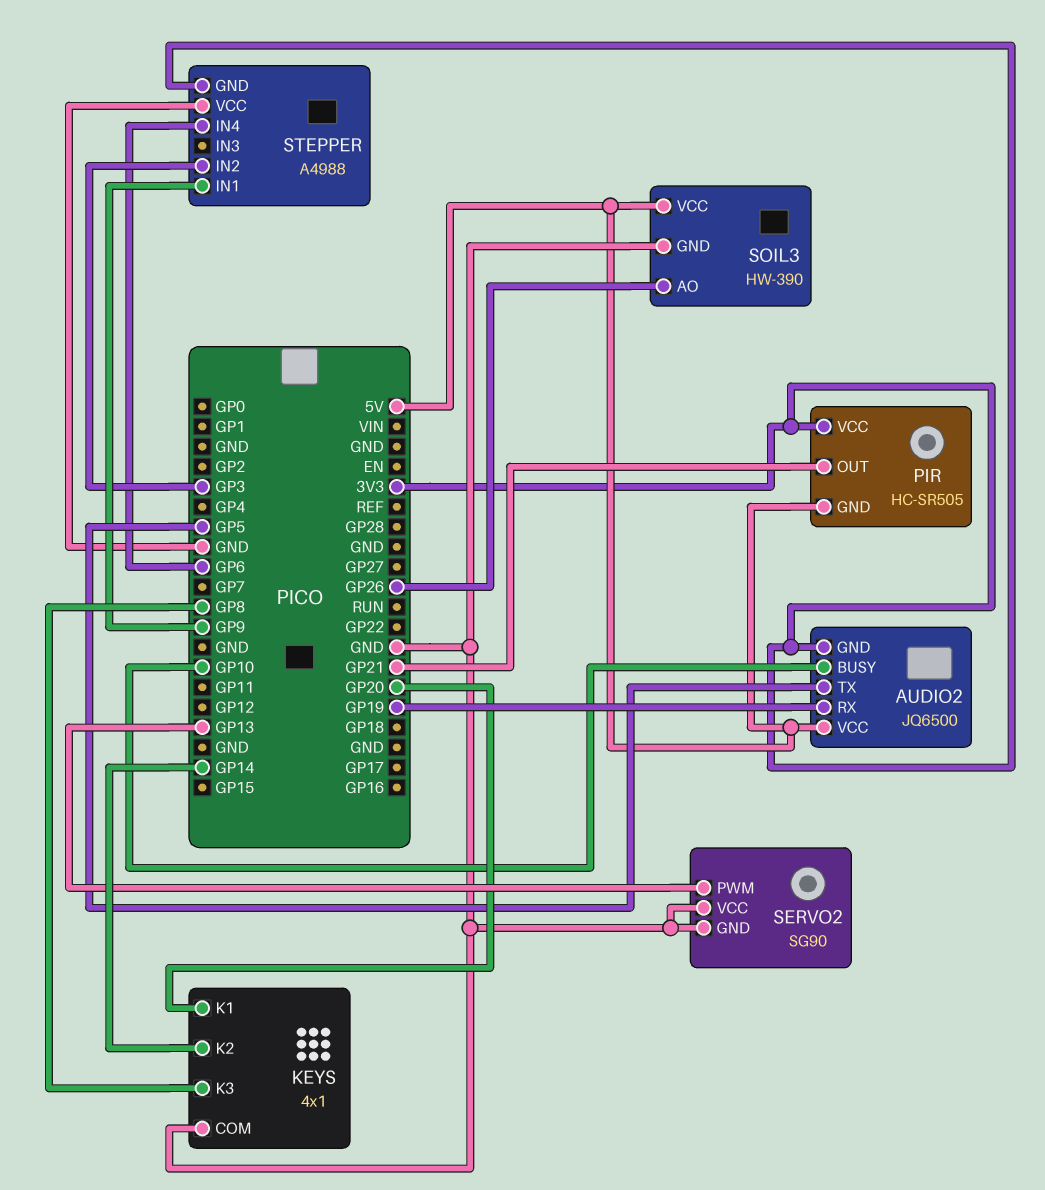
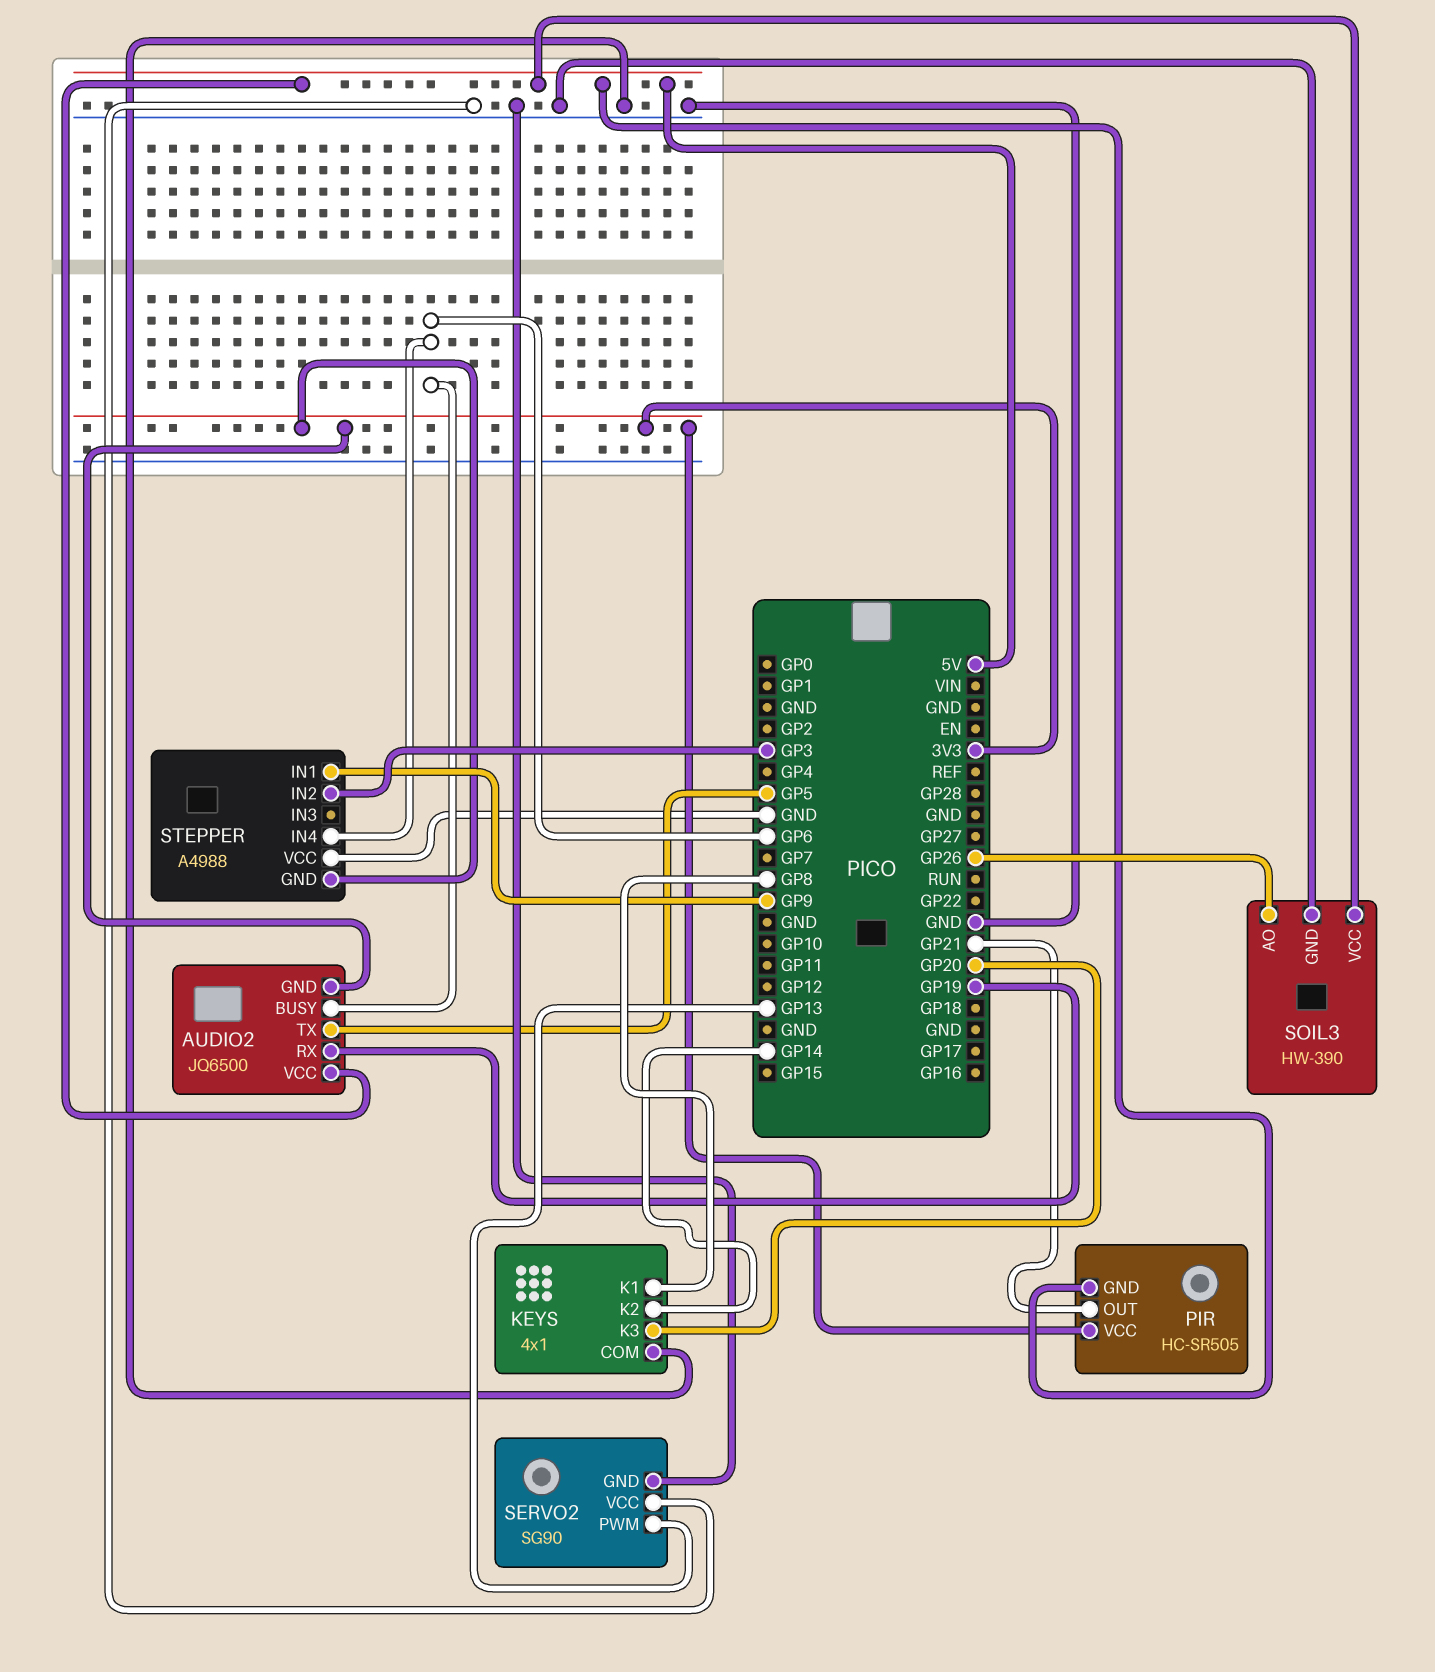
AUDIO2 pin BUSY: GP10 -> GP6
KEYS pin K1: GP20 -> GP8
KEYS pin K3: GP8 -> GP20

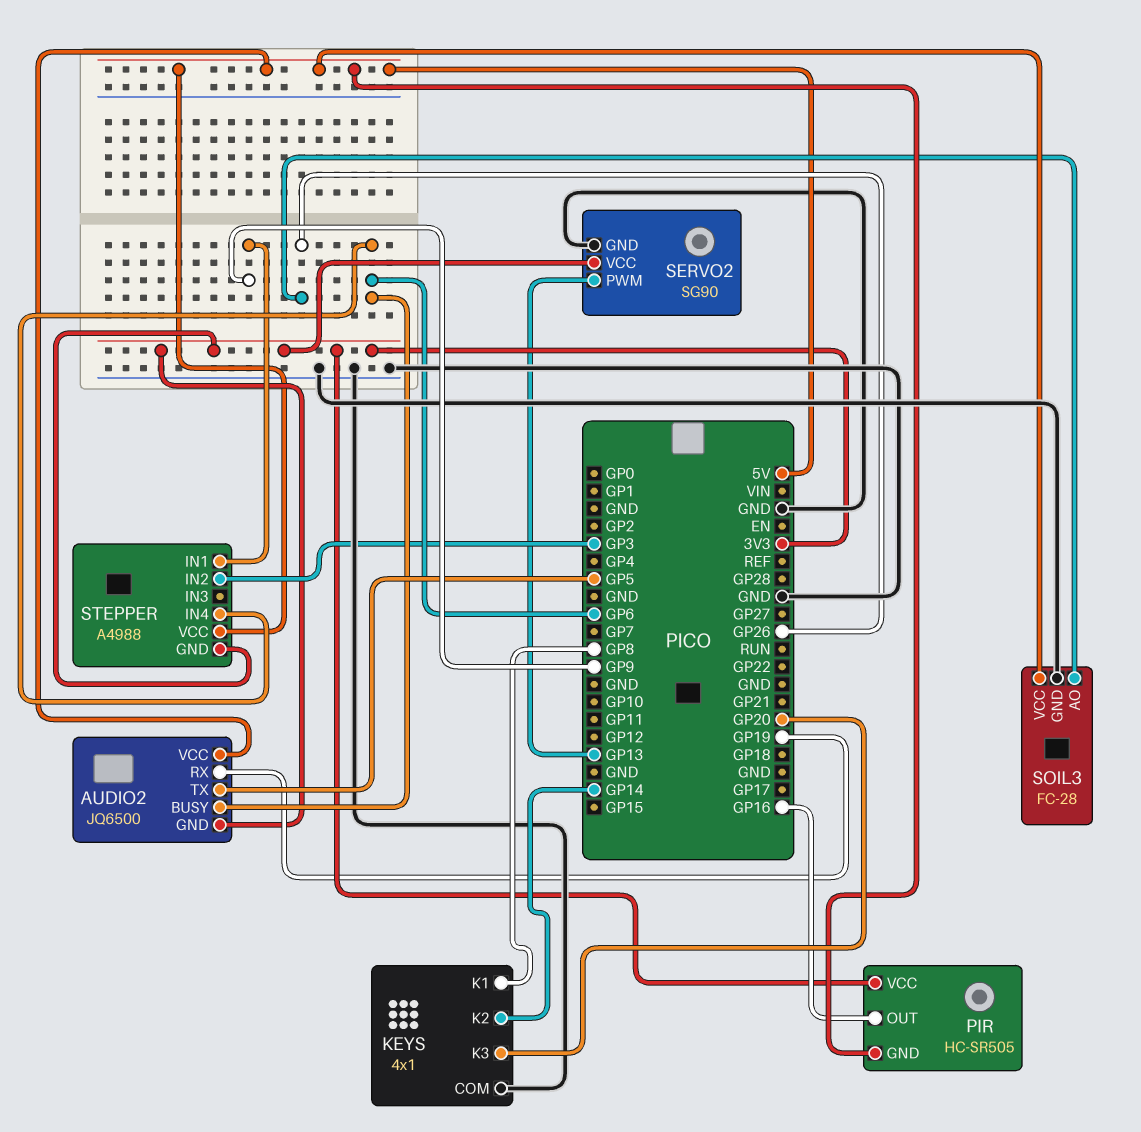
PIR pin OUT: GP21 -> GP16
SERVO2 pin VCC: GND -> 3V3
SOIL3: HW-390 -> FC-28
STEPPER pin VCC: GND -> 5V

